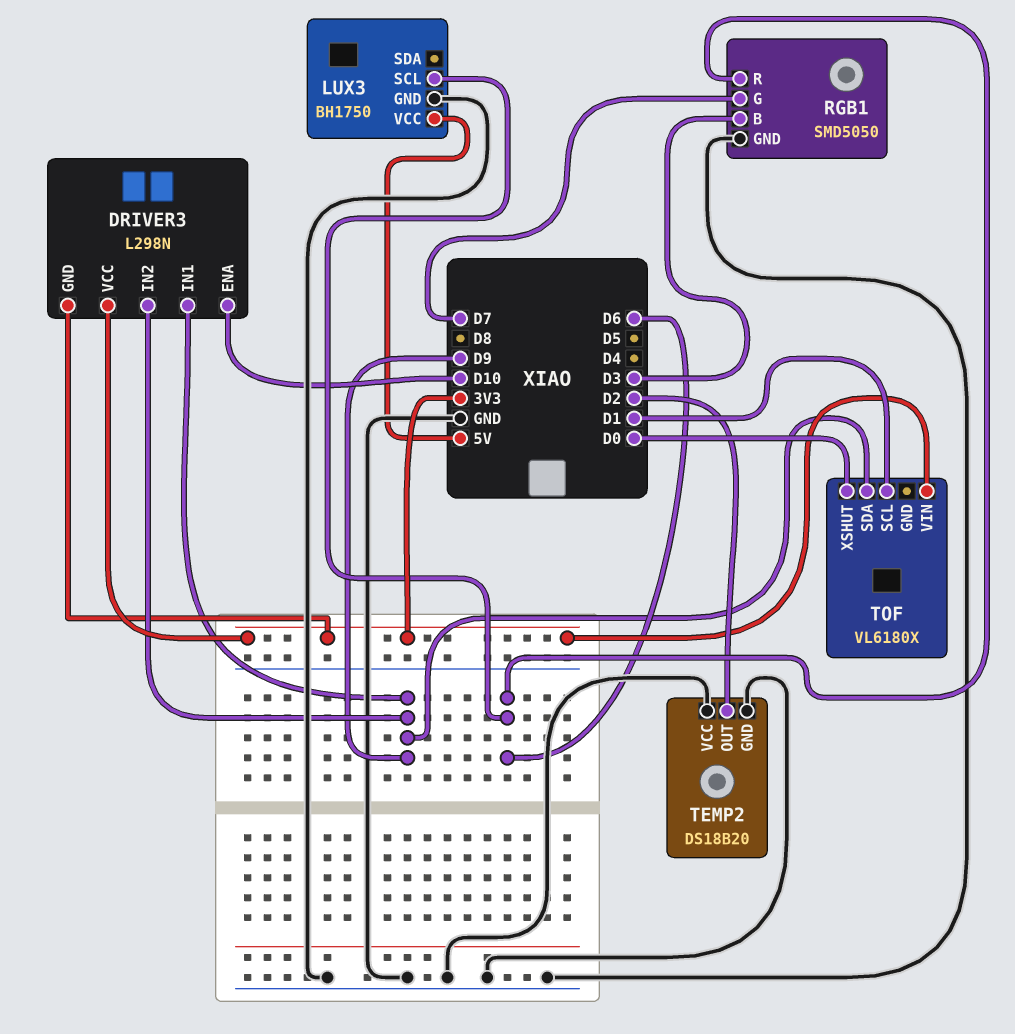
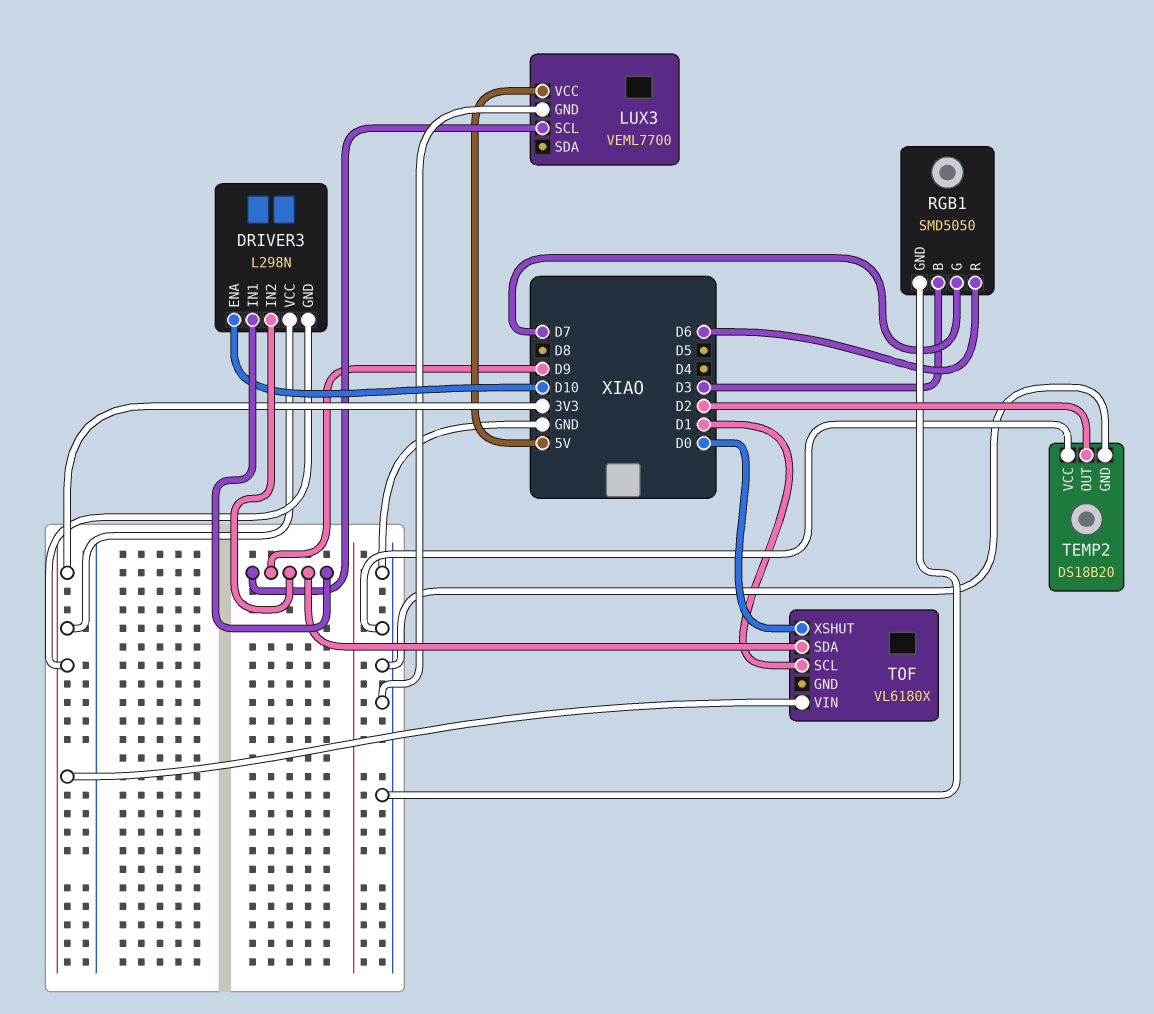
LUX3: BH1750 -> VEML7700
LUX3 pin SCL: D6 -> D9

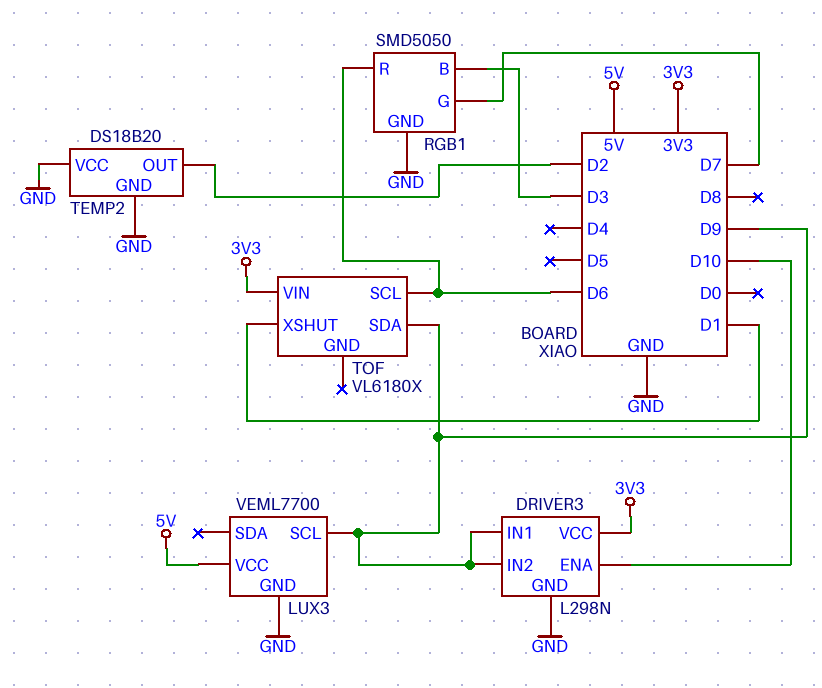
DRIVER3 pin GND: 3V3 -> GND
TOF pin SCL: D1 -> D6
TOF pin XSHUT: D0 -> D1

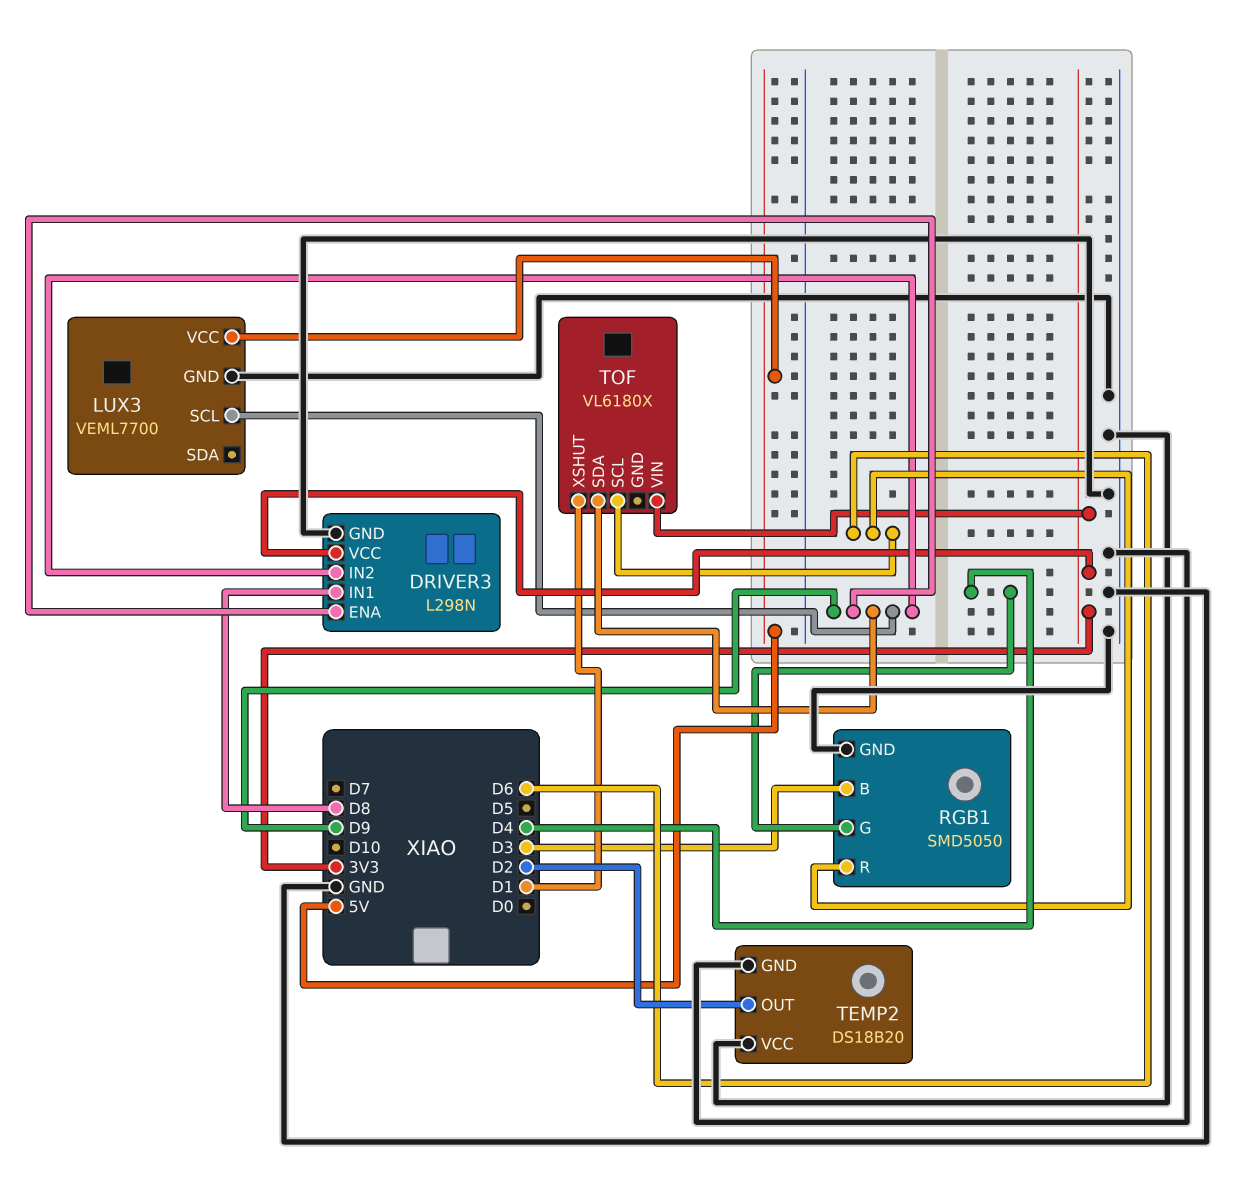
DRIVER3 pin ENA: D10 -> D9
DRIVER3 pin IN1: D9 -> D8
RGB1 pin G: D7 -> D4

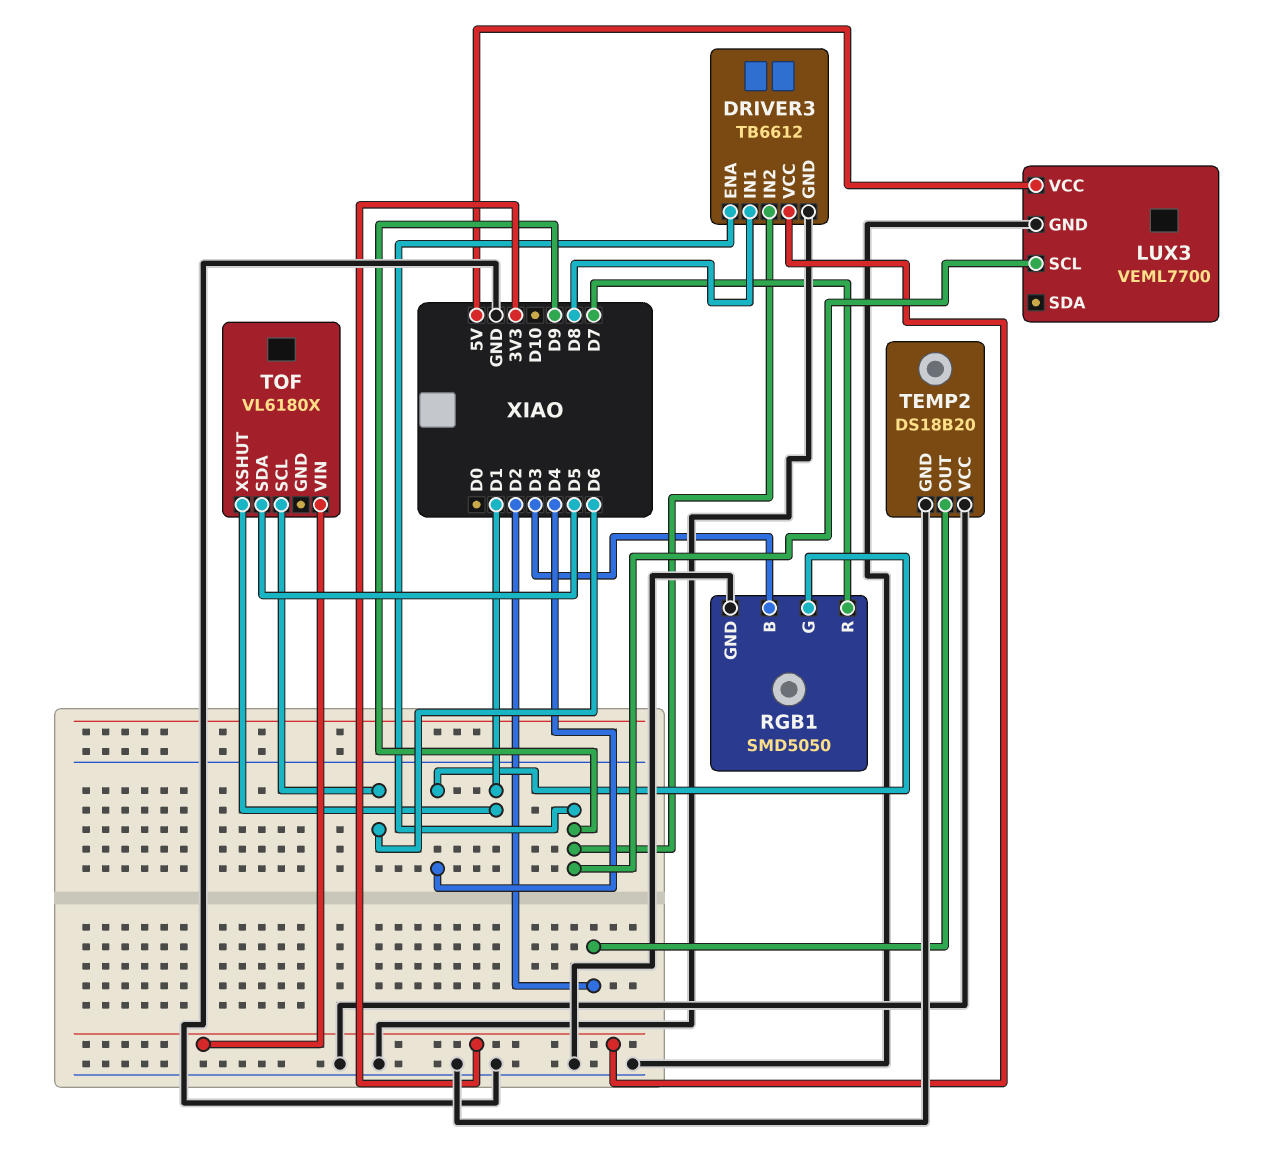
DRIVER3: L298N -> TB6612
RGB1 pin R: D6 -> D7
TOF pin SDA: D9 -> D5

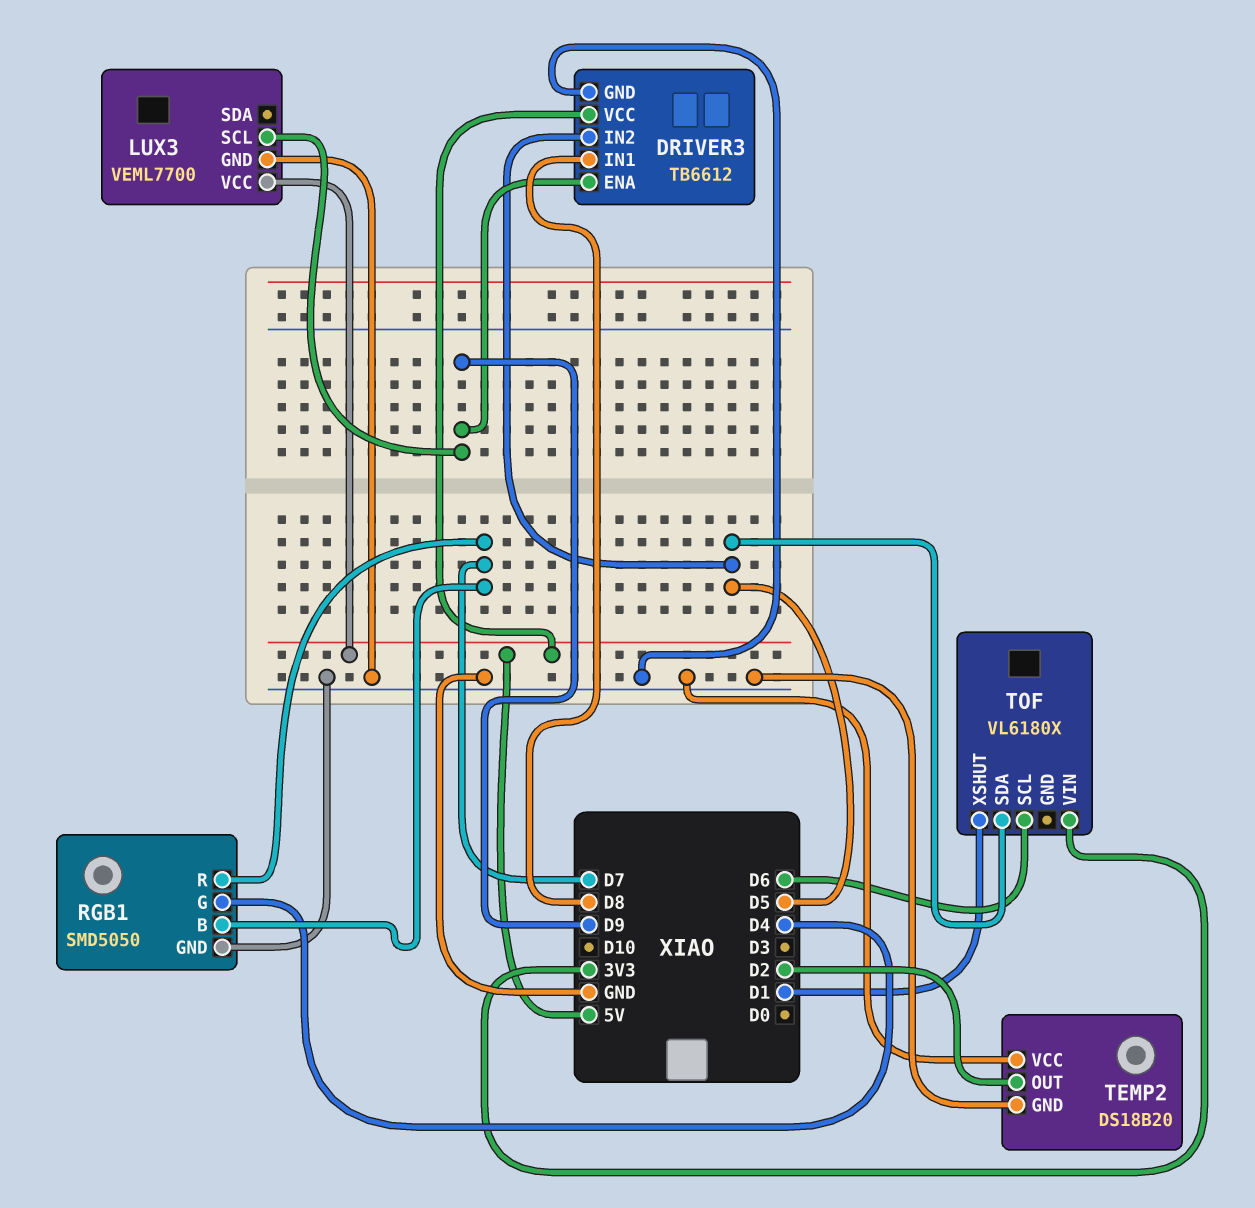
DRIVER3 pin IN2: D9 -> D5
DRIVER3 pin VCC: 3V3 -> 5V
RGB1 pin B: D3 -> D7

